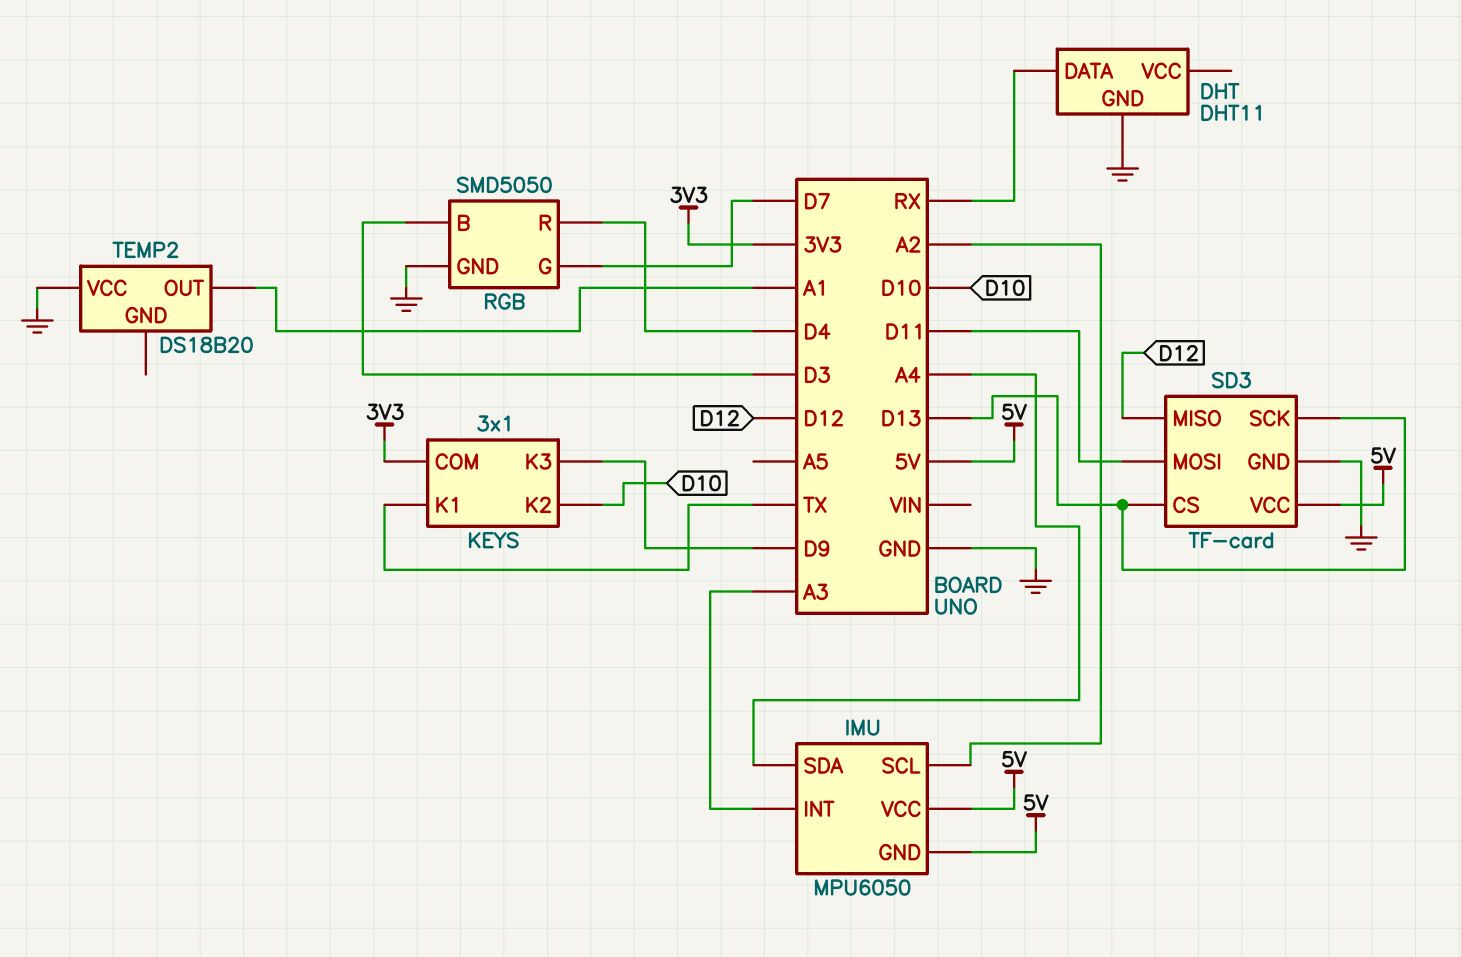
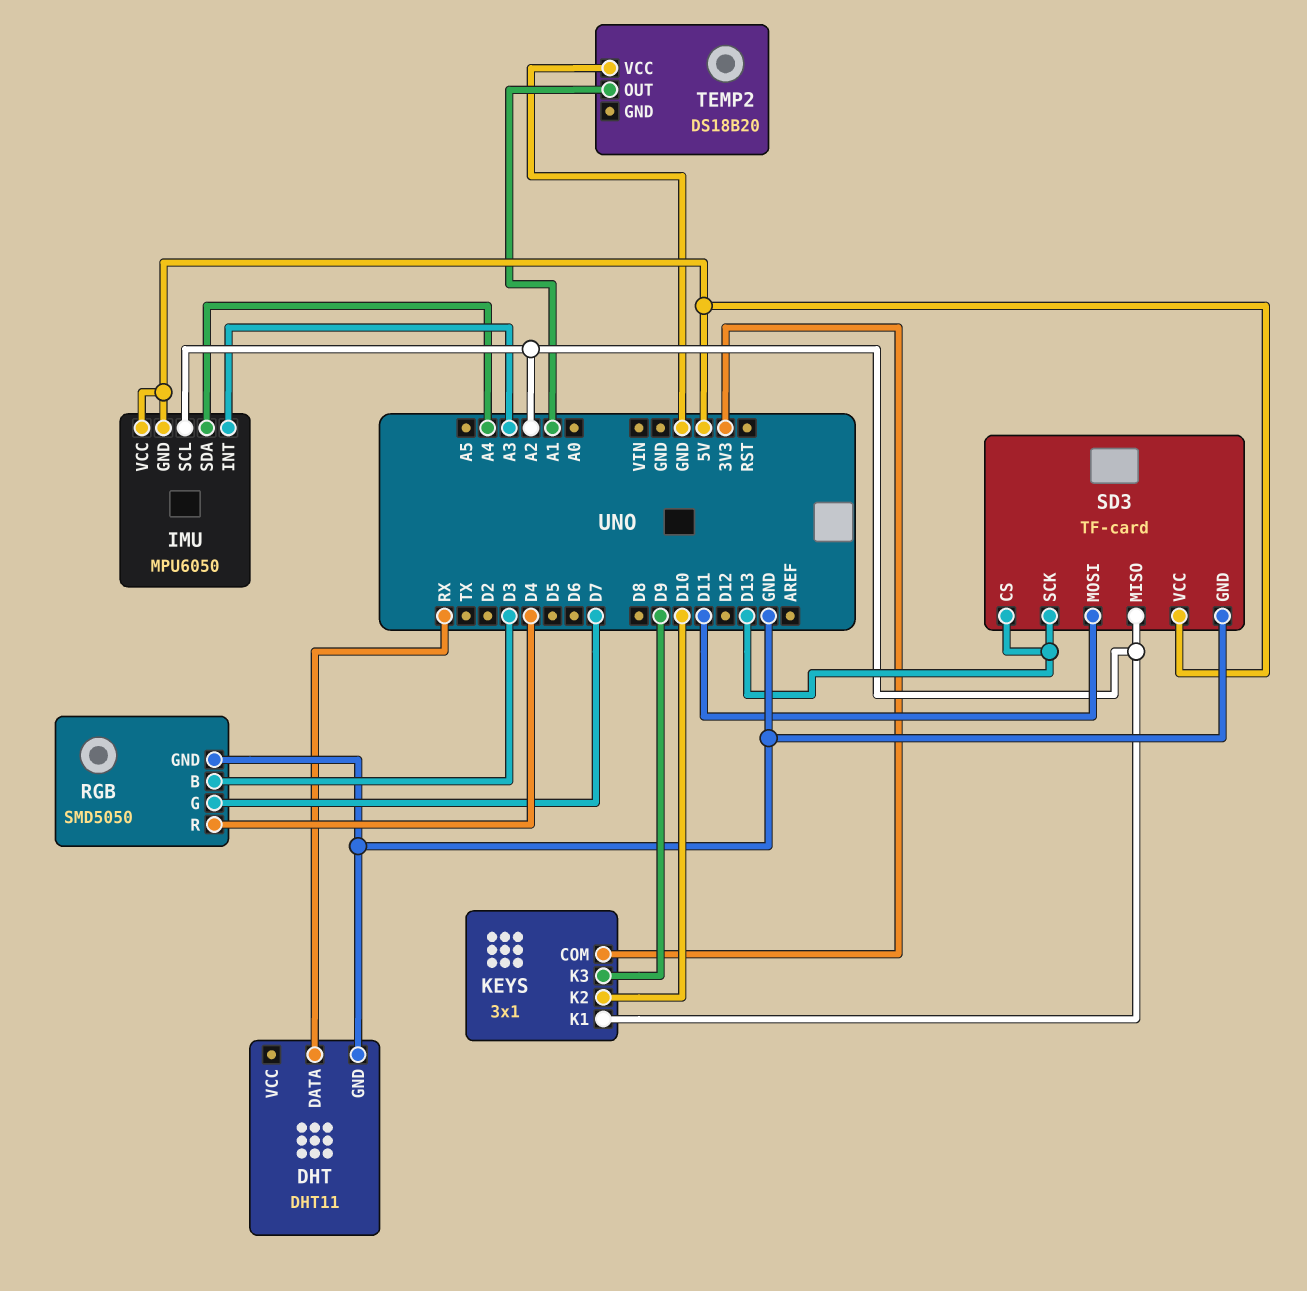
KEYS pin K1: TX -> A2
SD3 pin MISO: D12 -> A2

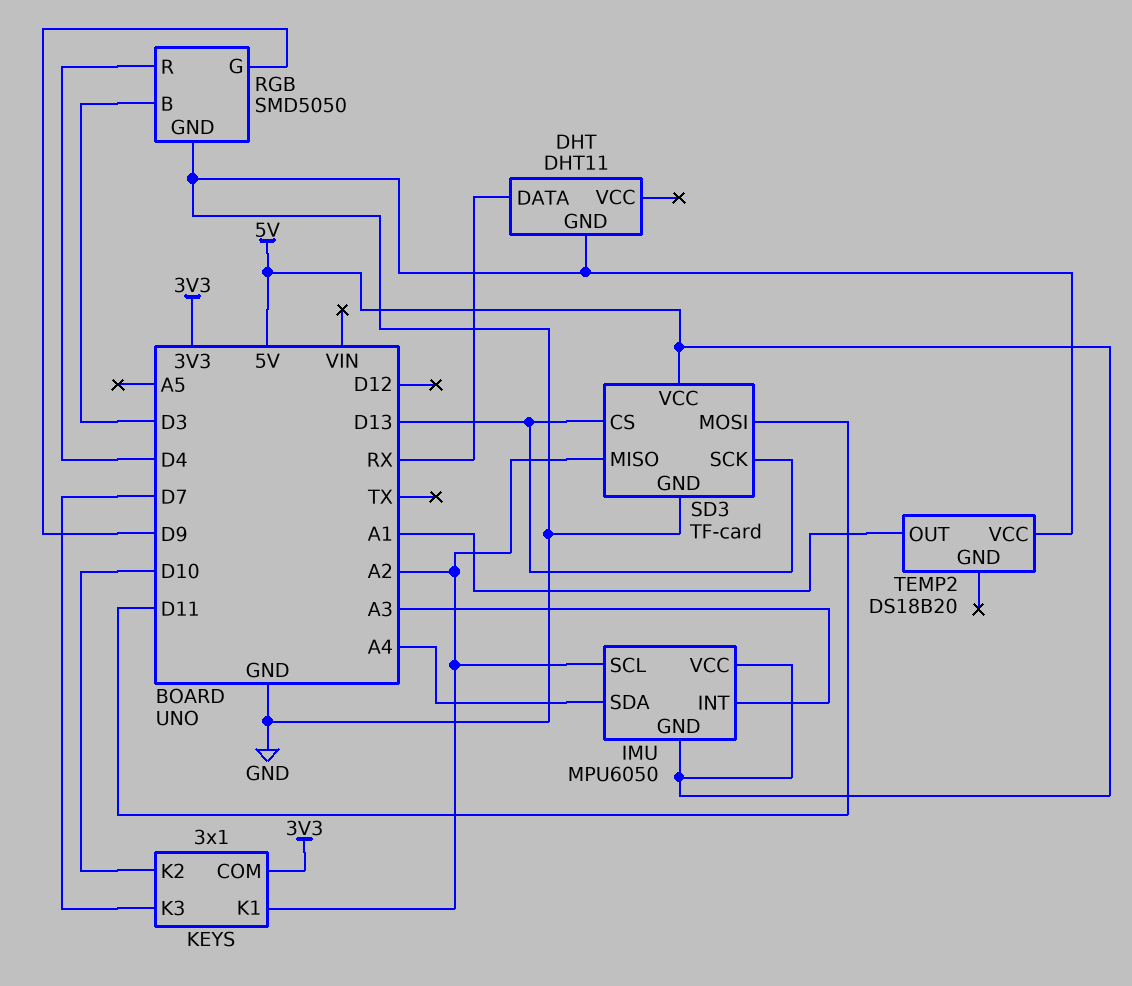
KEYS pin K3: D9 -> D7
RGB pin G: D7 -> D9

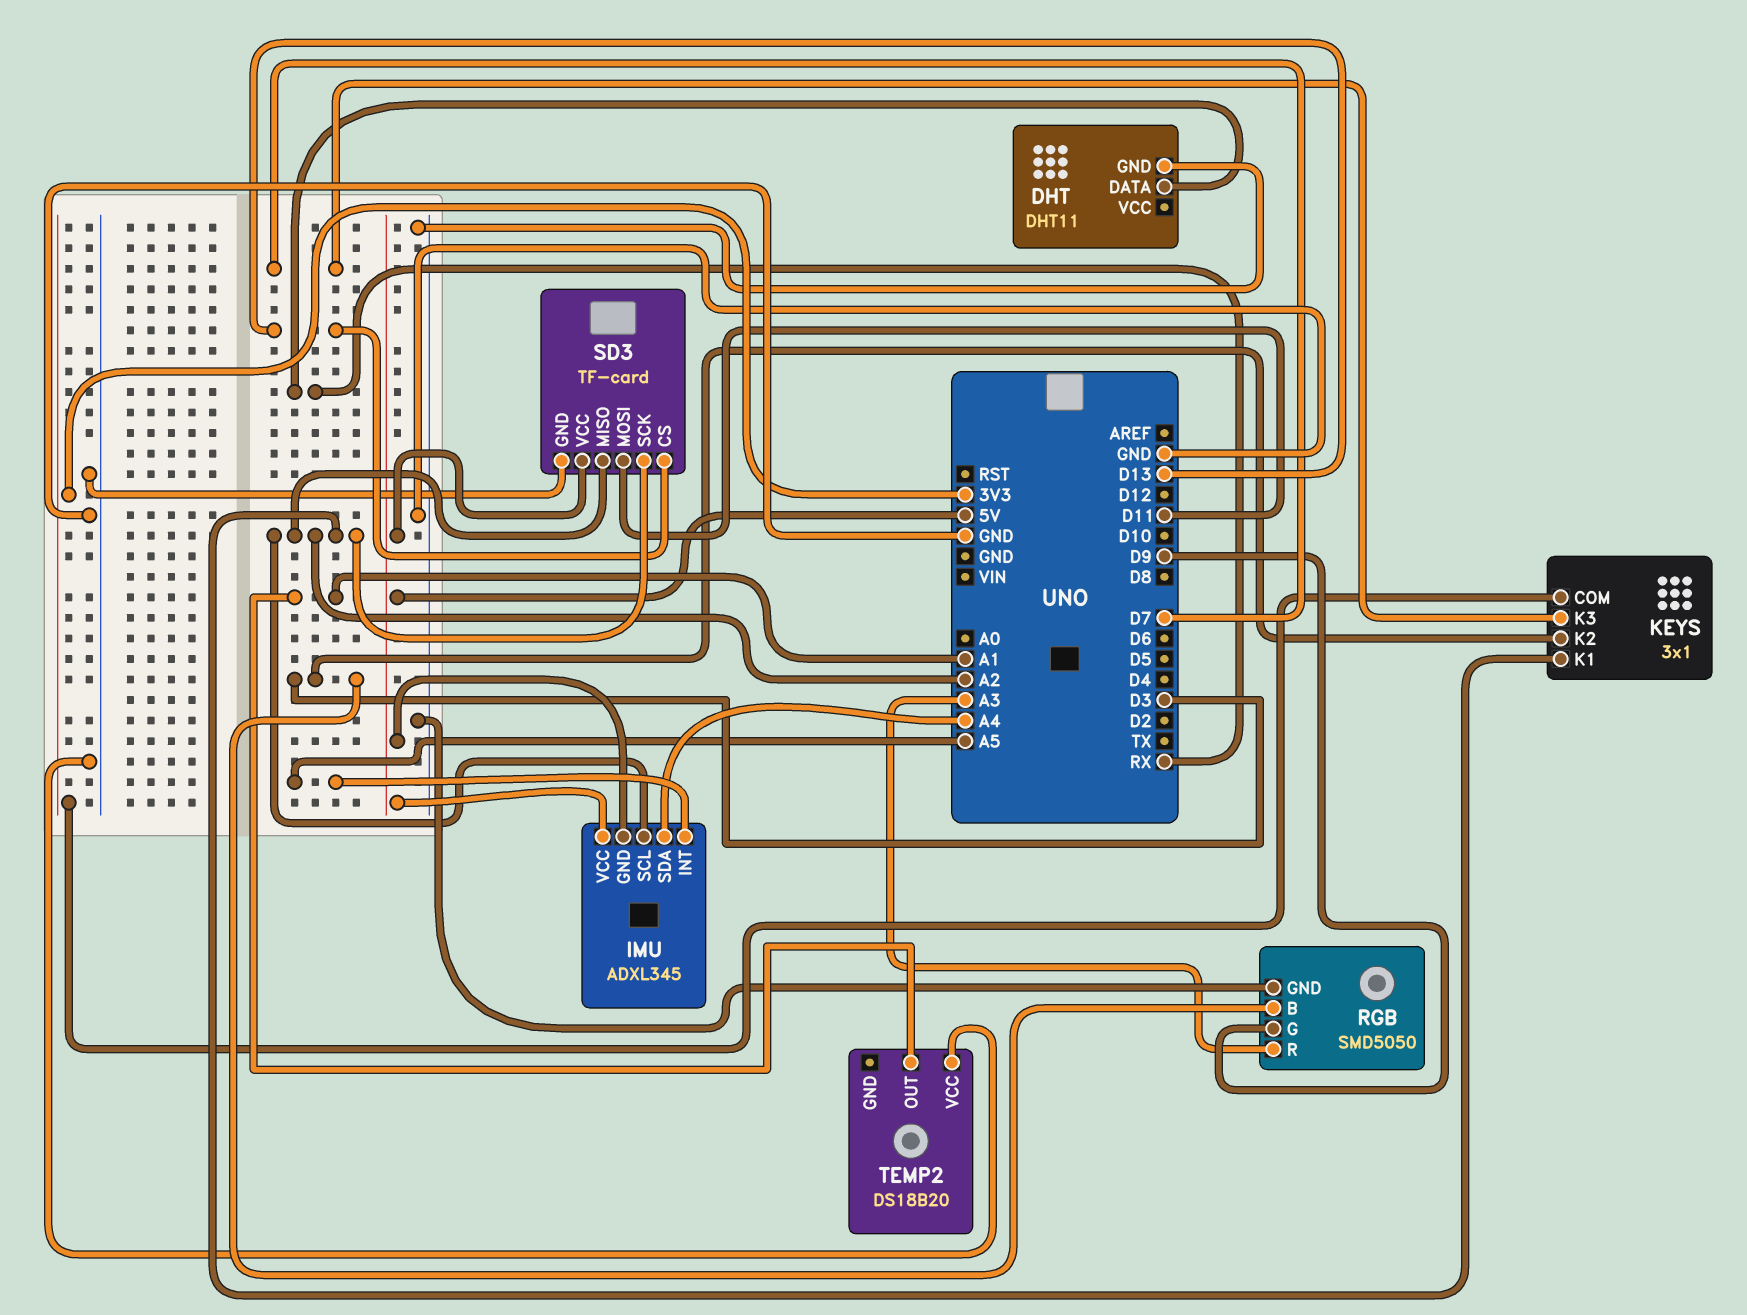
IMU: MPU6050 -> ADXL345
IMU pin INT: A3 -> A5
KEYS pin K2: D10 -> D3
RGB pin R: D4 -> A3
SD3 pin SCK: D13 -> A2

